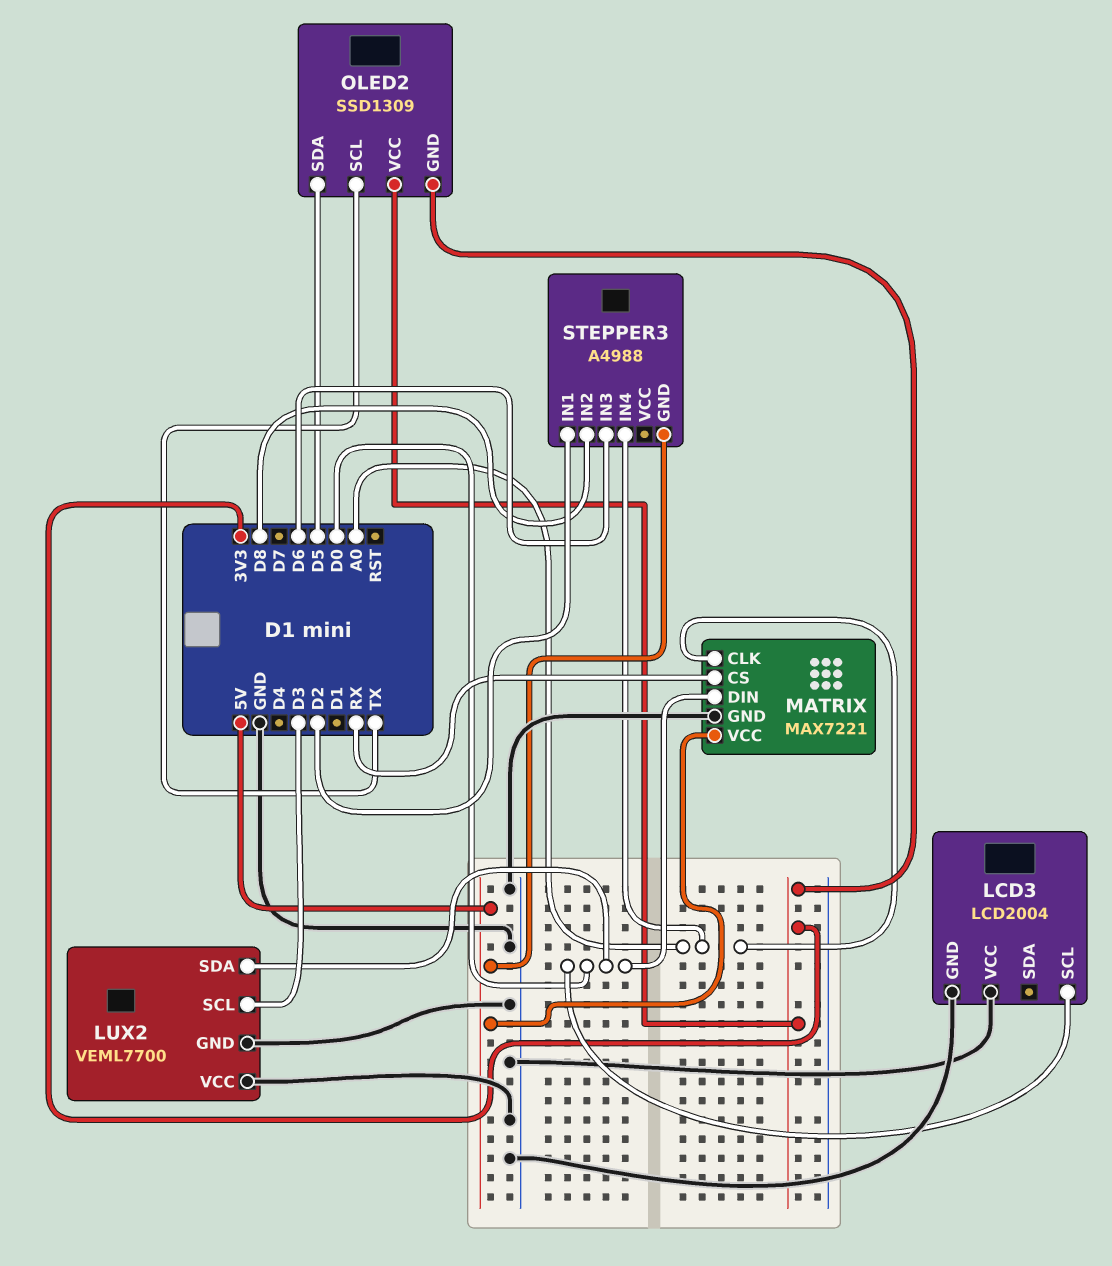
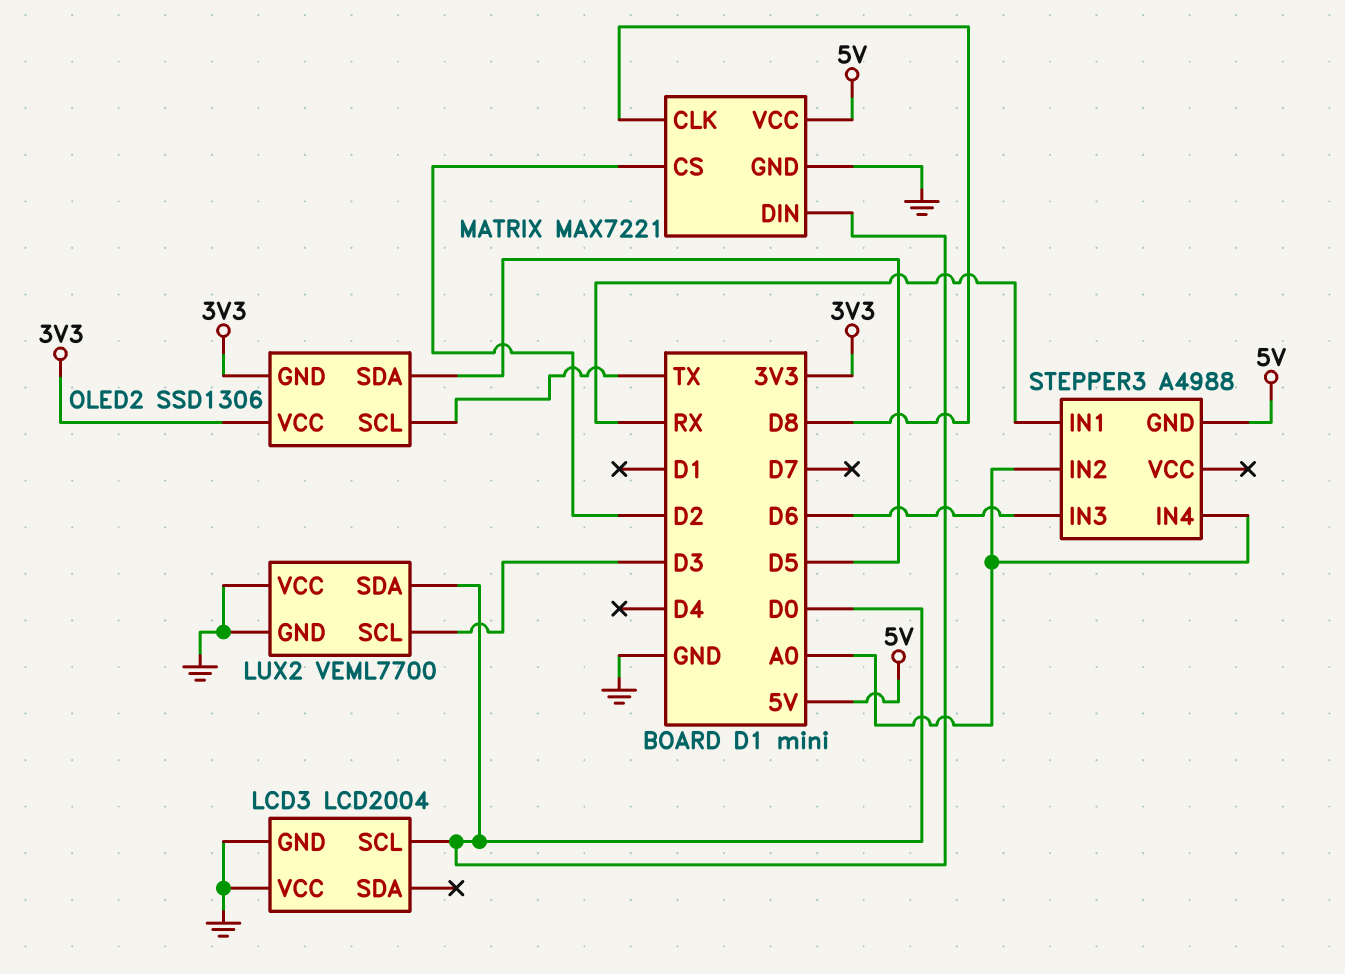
MATRIX pin CLK: A0 -> D8
MATRIX pin CS: RX -> D2
OLED2: SSD1309 -> SSD1306
STEPPER3 pin IN1: D2 -> RX
STEPPER3 pin IN2: D8 -> A0

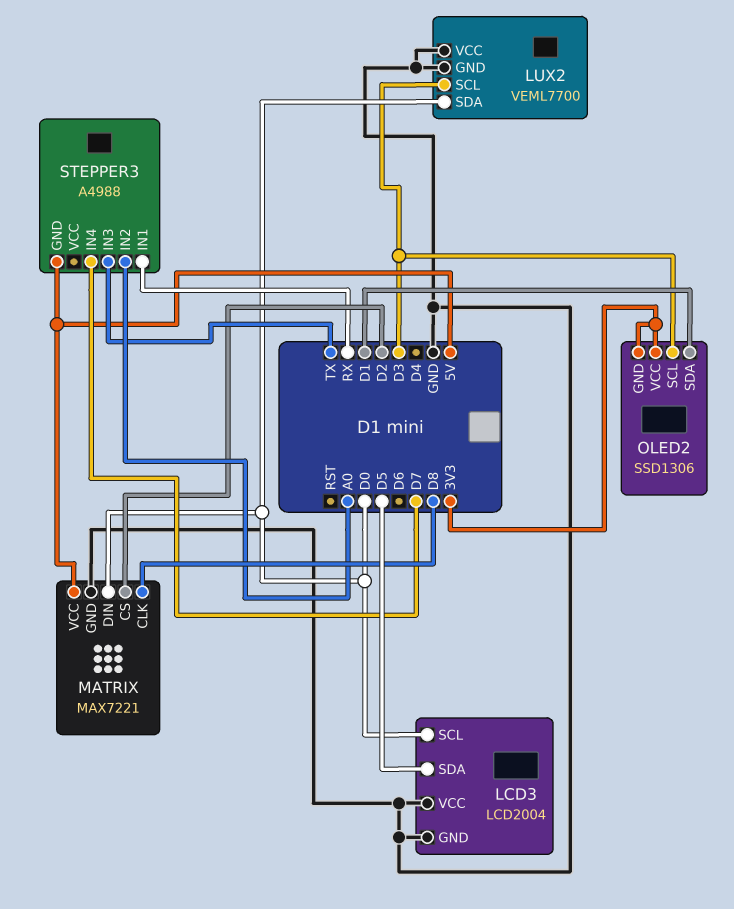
LCD3 pin SDA: none -> D5
OLED2 pin SCL: TX -> D3
OLED2 pin SDA: D5 -> D1
STEPPER3 pin IN3: D6 -> TX
STEPPER3 pin IN4: A0 -> D7

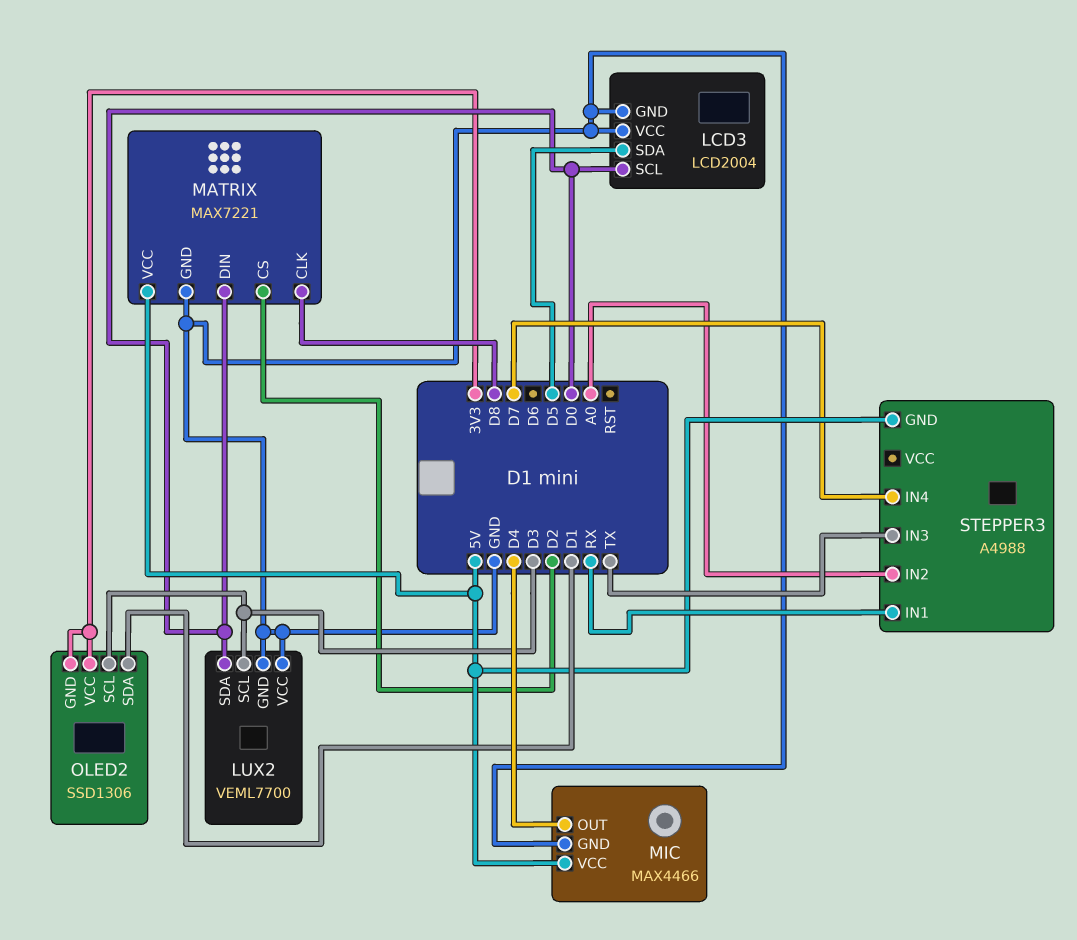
MIC: none -> MAX4466
MIC pin GND: none -> GND
MIC pin OUT: none -> D4
MIC pin VCC: none -> 5V

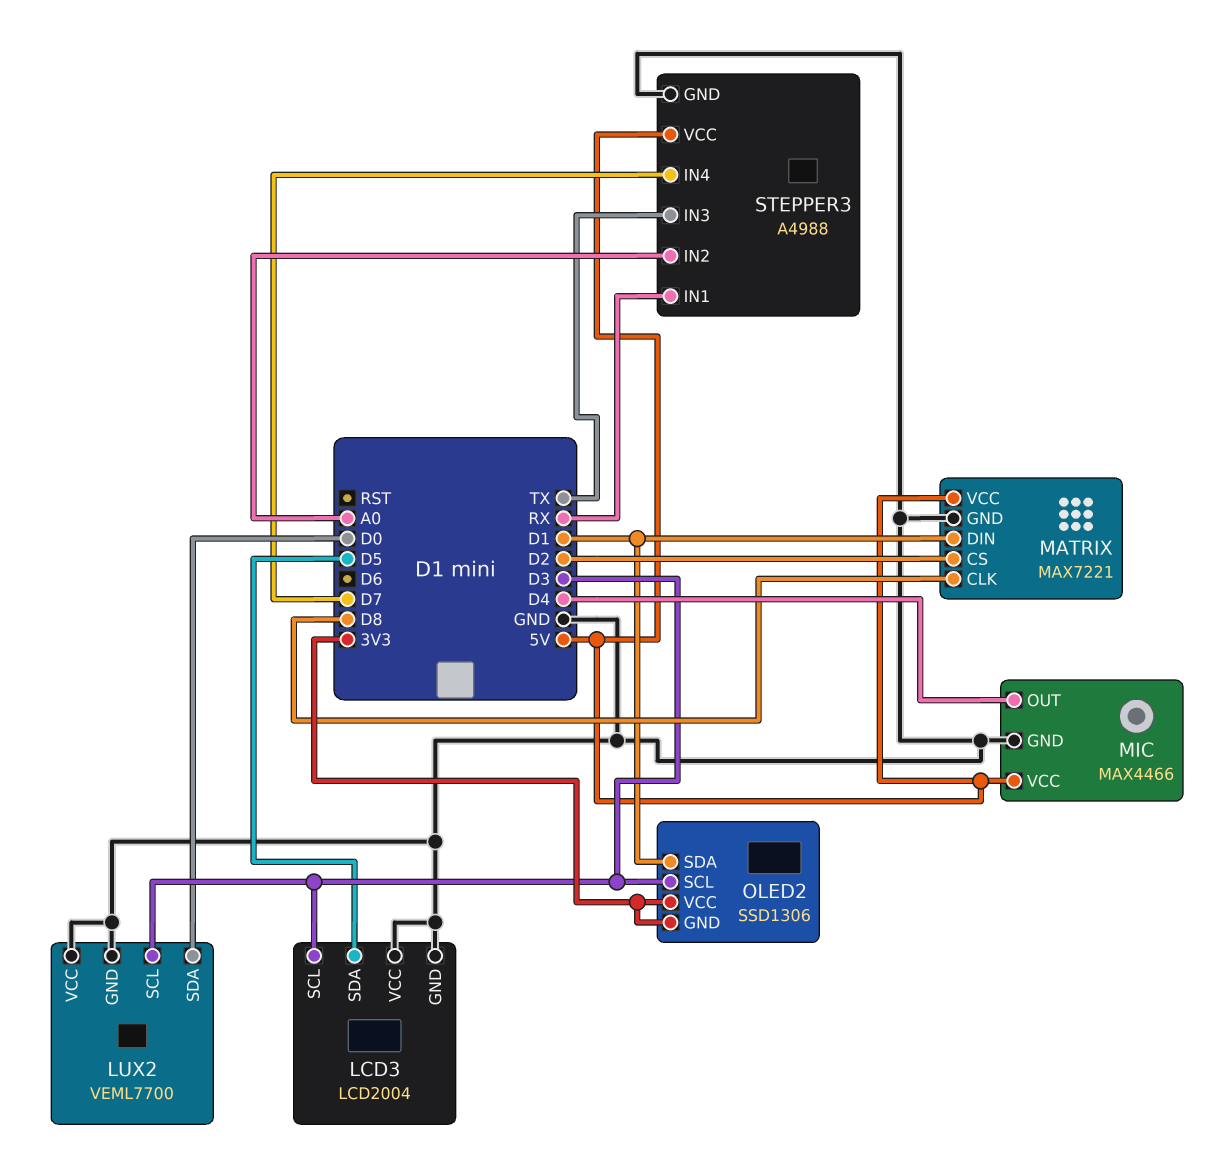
LCD3 pin SCL: D0 -> D3
MATRIX pin DIN: D0 -> D1
STEPPER3 pin GND: 5V -> GND
STEPPER3 pin VCC: none -> 5V

